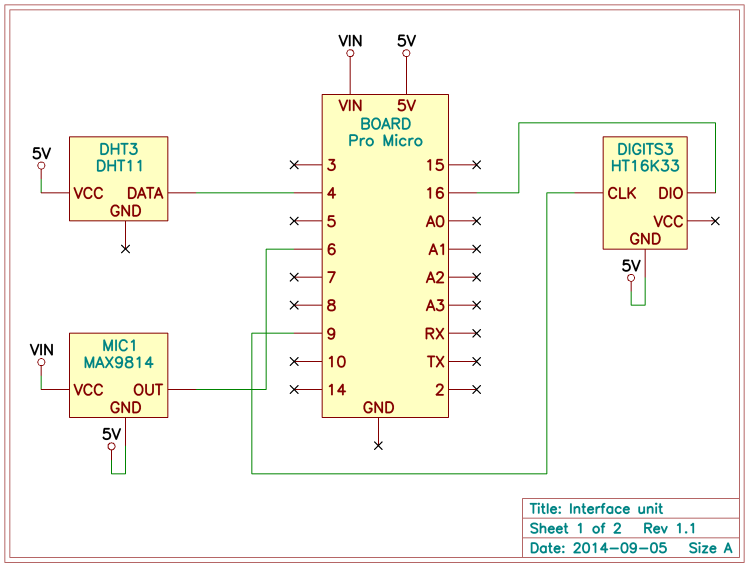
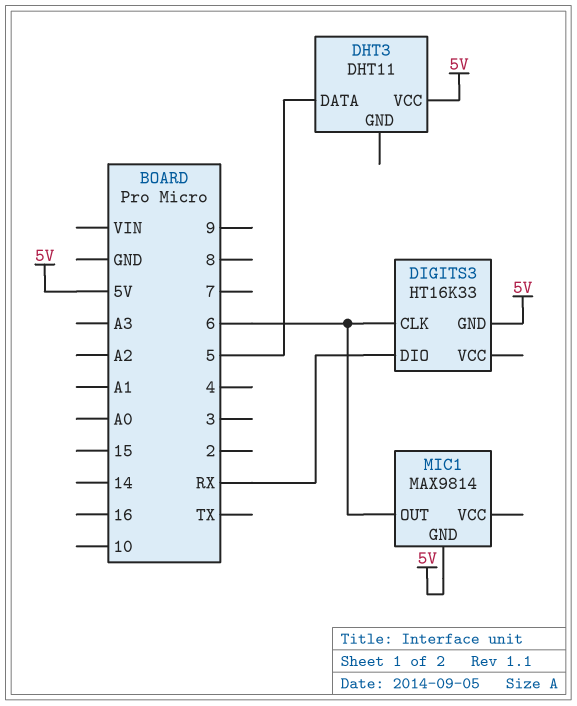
DHT3 pin DATA: 4 -> 5
DIGITS3 pin CLK: 9 -> 6
DIGITS3 pin DIO: 16 -> RX
MIC1 pin VCC: VIN -> none

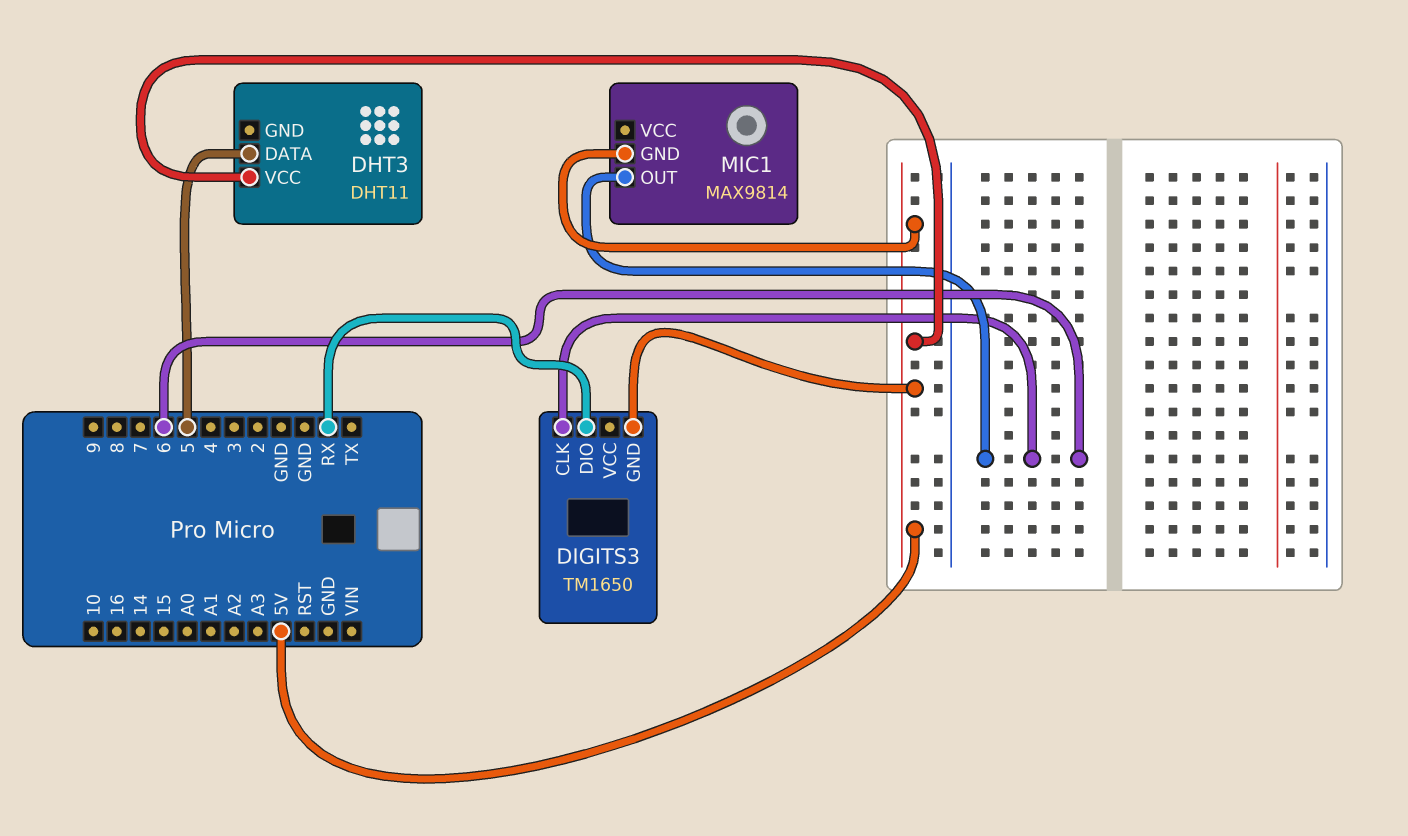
DIGITS3: HT16K33 -> TM1650

